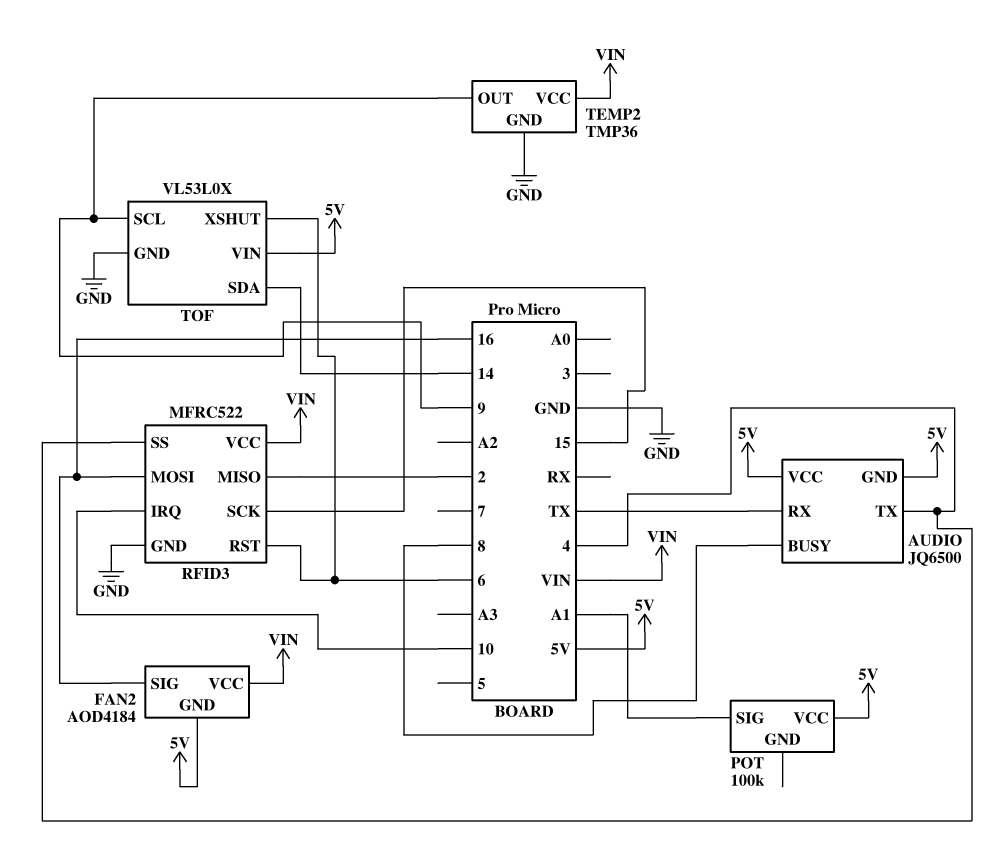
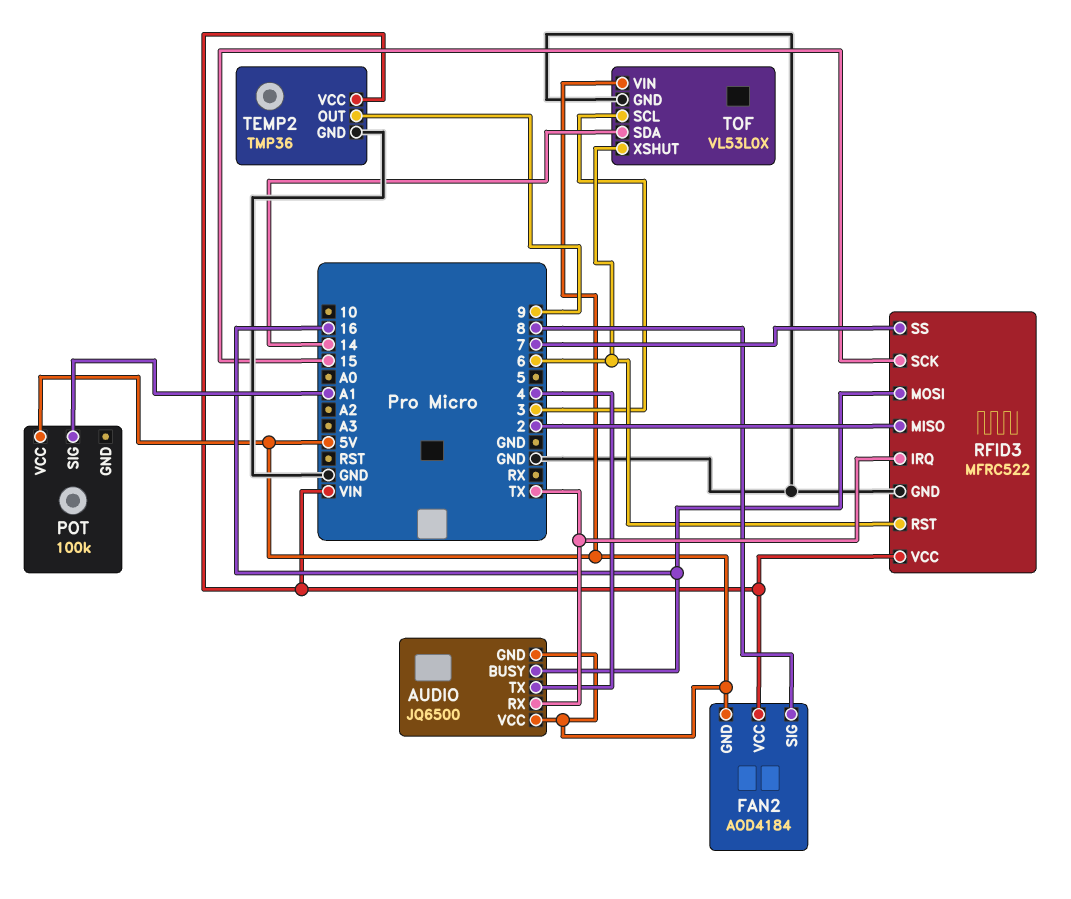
AUDIO pin BUSY: 8 -> 16
FAN2 pin SIG: 16 -> 8
RFID3 pin IRQ: 10 -> TX
RFID3 pin SS: 4 -> 7
TOF pin SCL: 9 -> 3

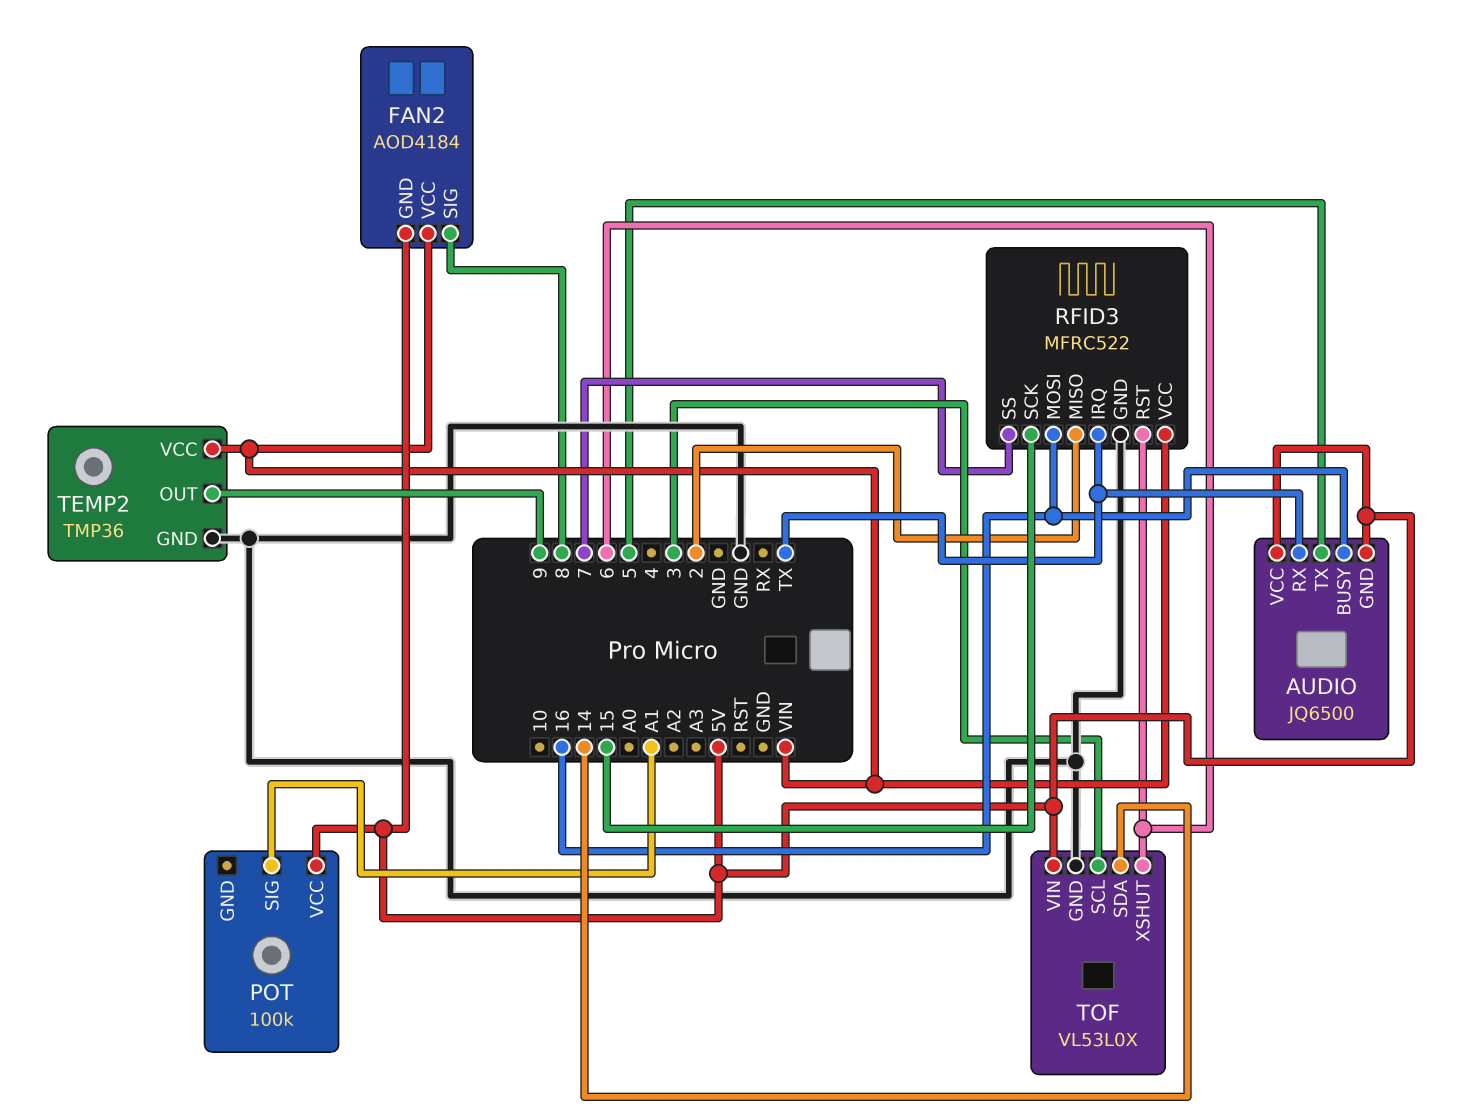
AUDIO pin TX: 4 -> 5

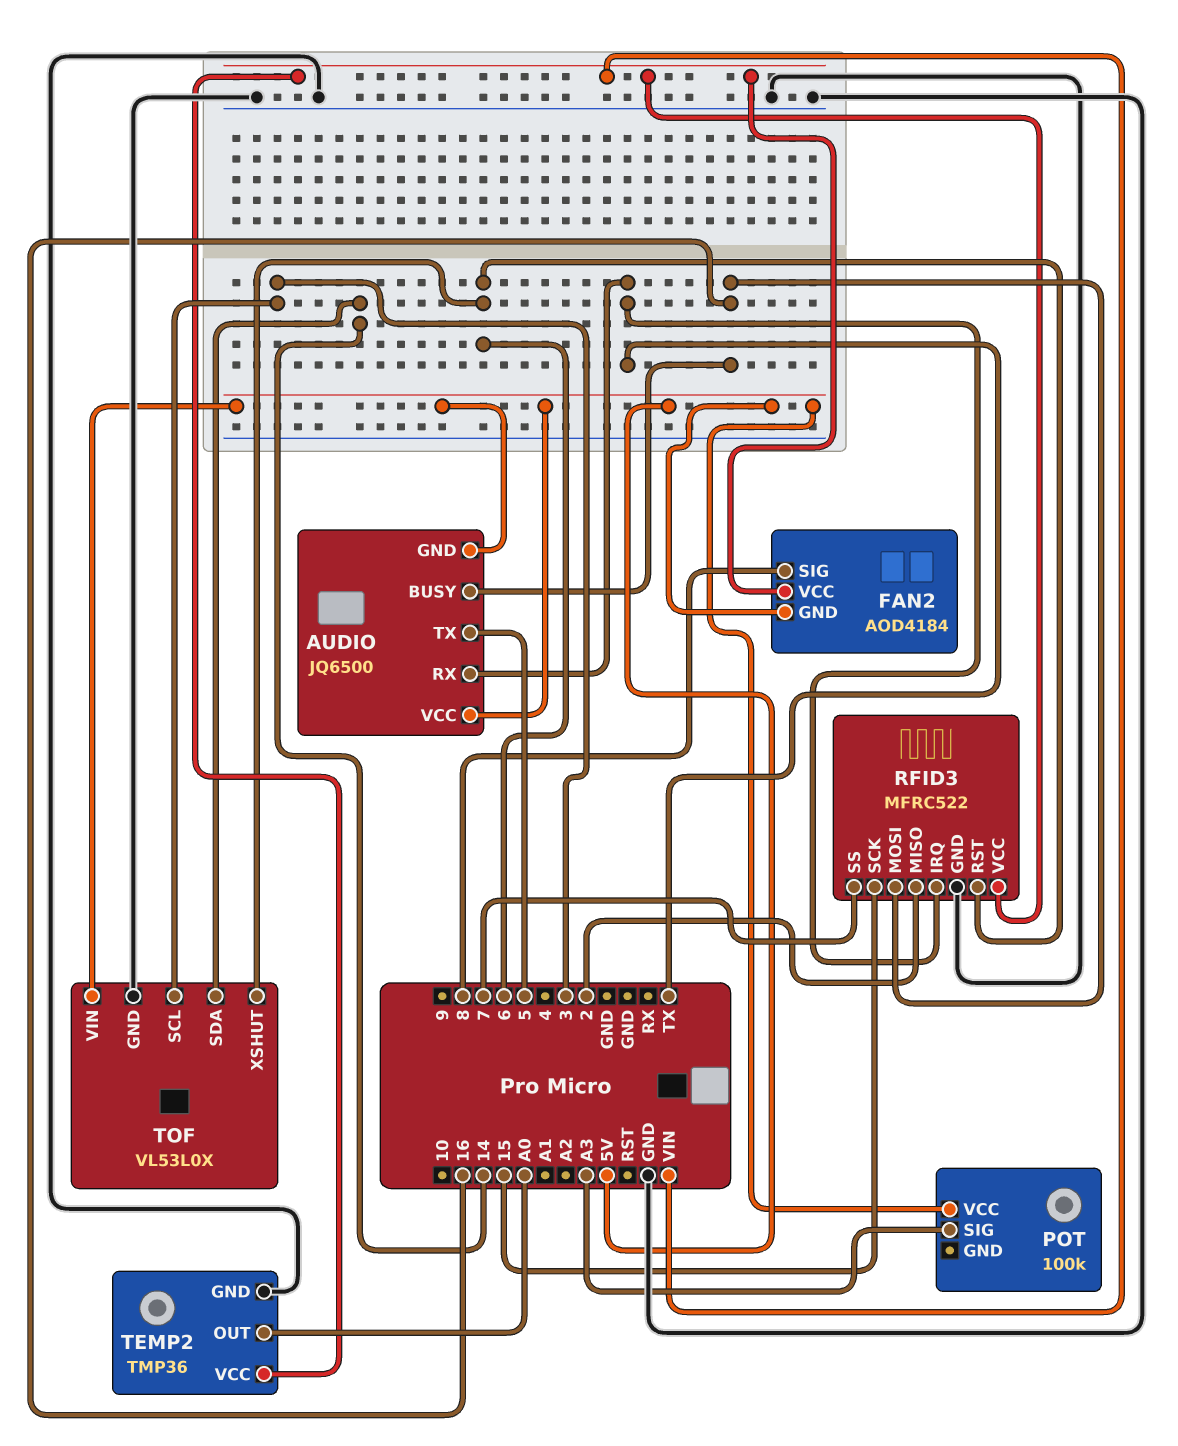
POT pin SIG: A1 -> A3
TEMP2 pin OUT: 9 -> A0

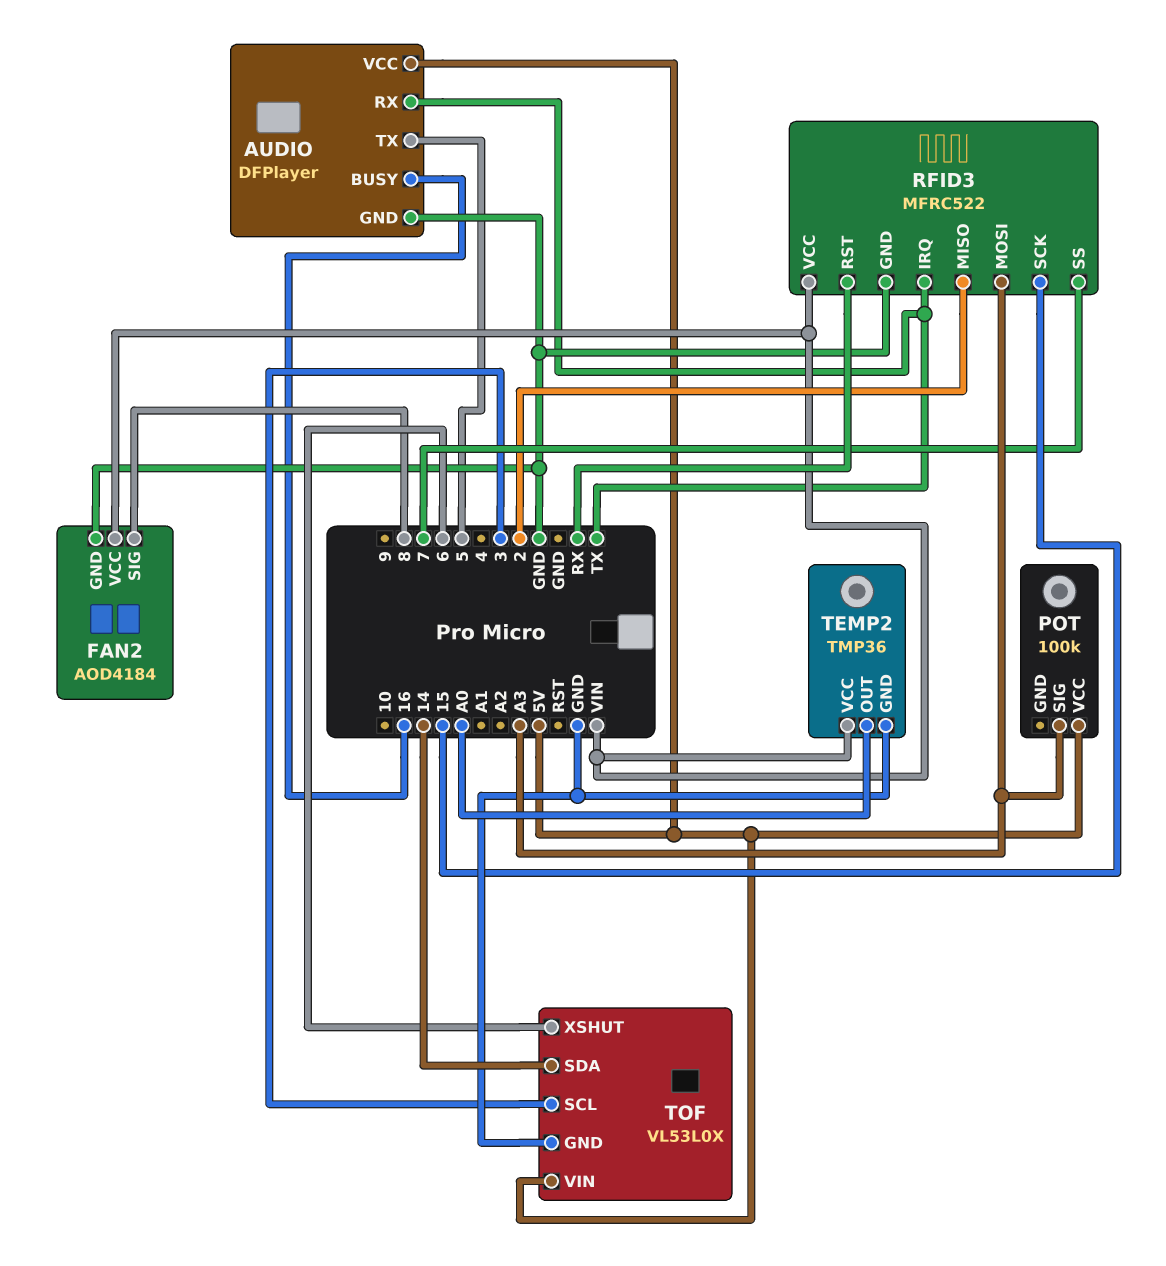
AUDIO: JQ6500 -> DFPlayer
AUDIO pin GND: 5V -> GND
FAN2 pin GND: 5V -> GND
RFID3 pin MOSI: 16 -> A3
RFID3 pin RST: 6 -> RX

